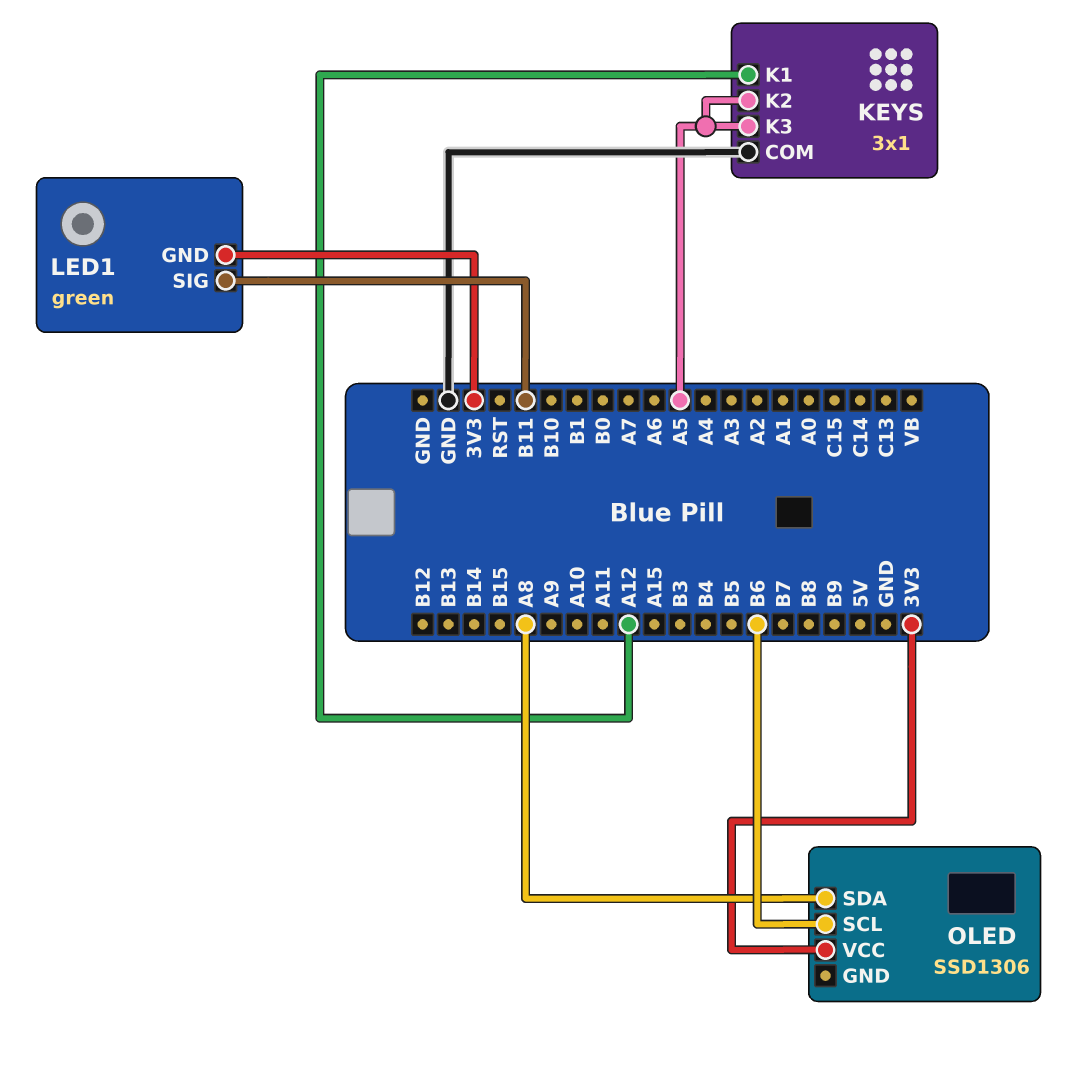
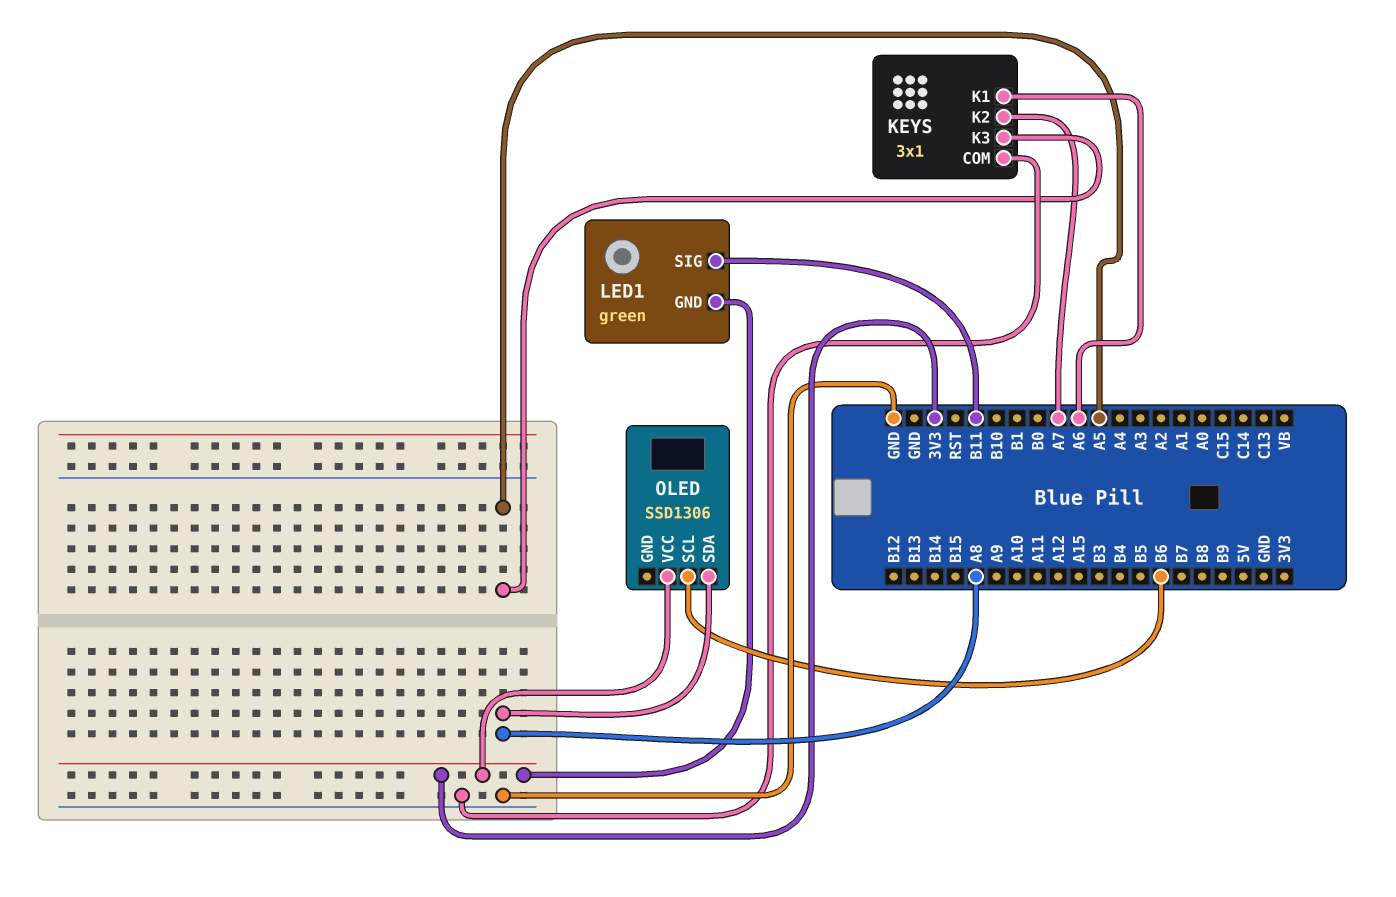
KEYS pin K1: A12 -> A6
KEYS pin K2: A5 -> A7

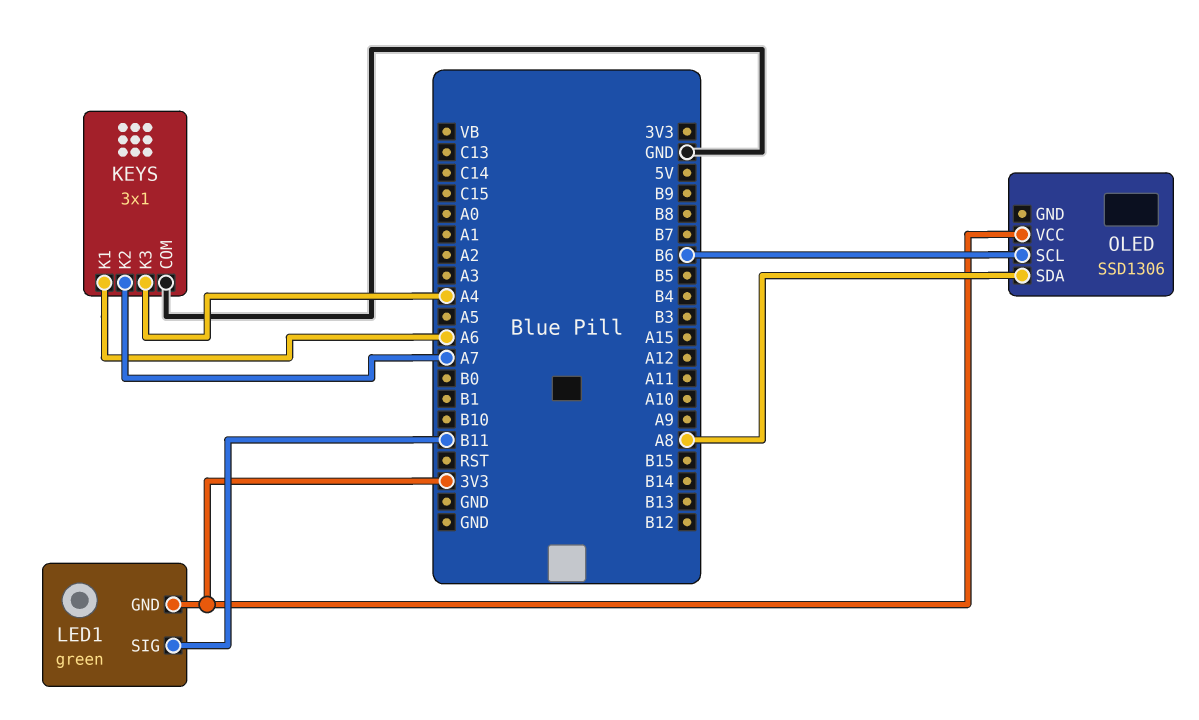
KEYS pin K3: A5 -> A4

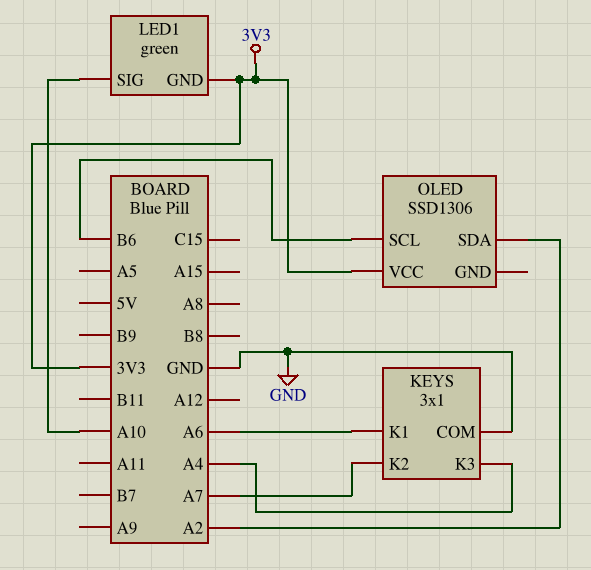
LED1 pin SIG: B11 -> A10
OLED pin SDA: A8 -> A2

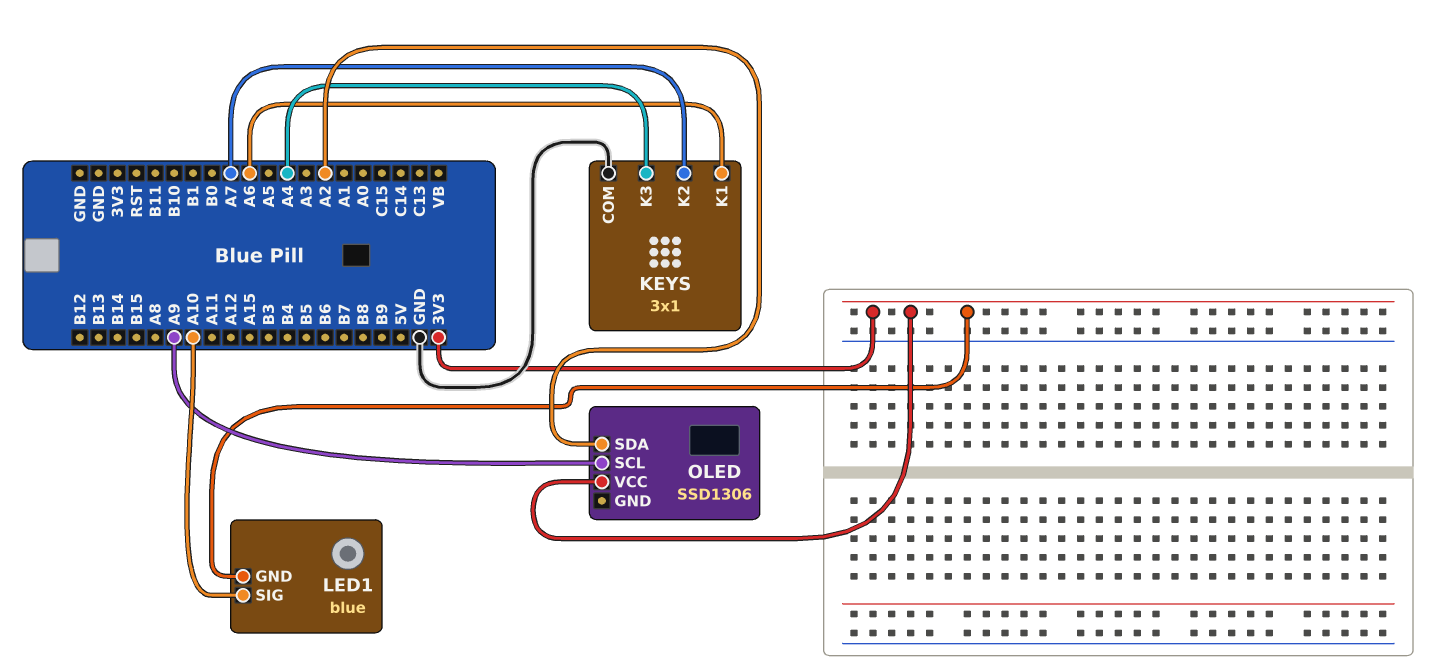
LED1: green -> blue
OLED pin SCL: B6 -> A9

